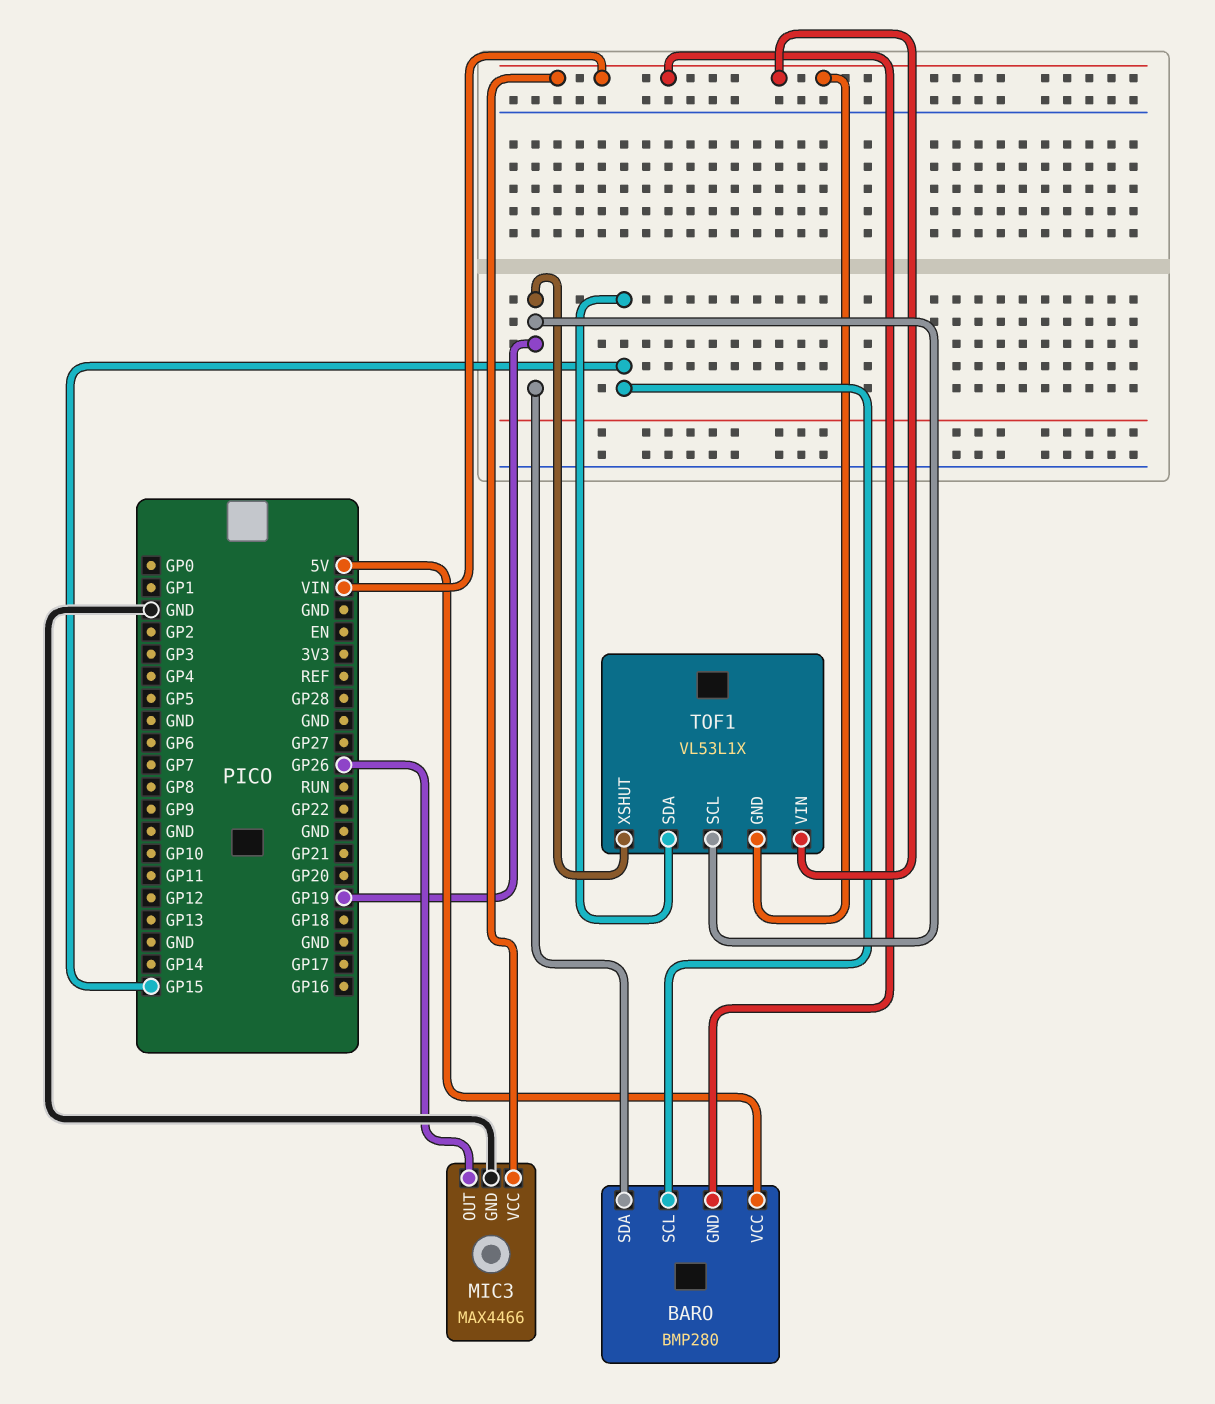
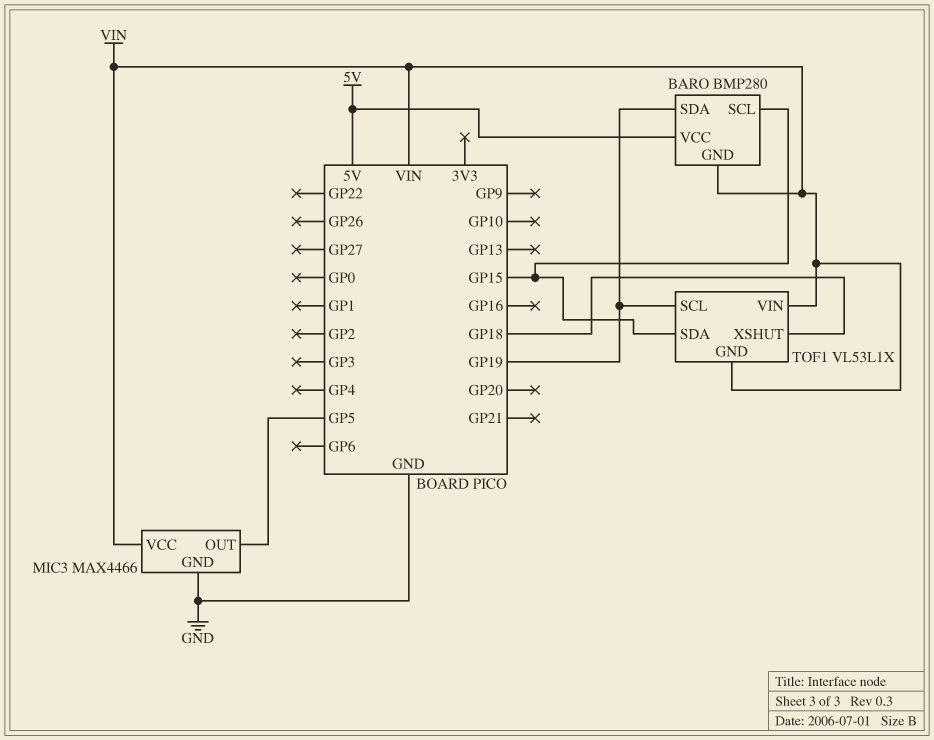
MIC3 pin OUT: GP26 -> GP5
TOF1 pin XSHUT: GP19 -> GP18

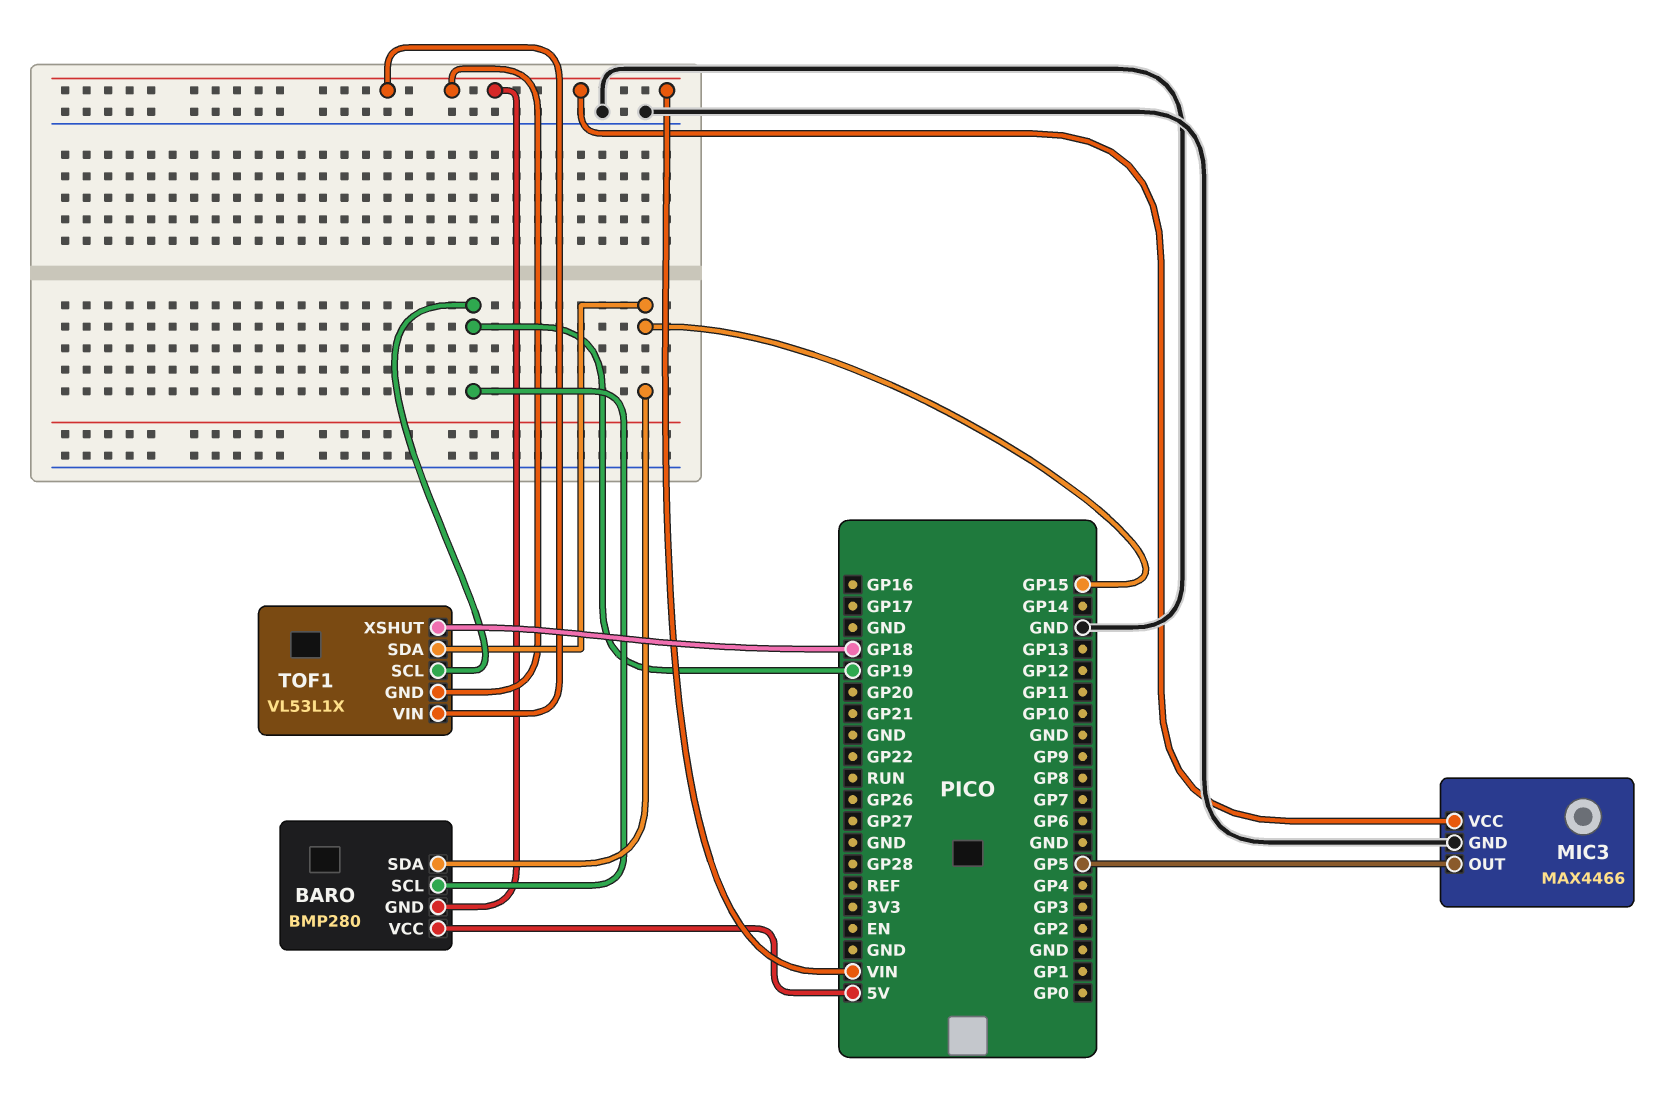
BARO pin SCL: GP15 -> GP19
BARO pin SDA: GP19 -> GP15

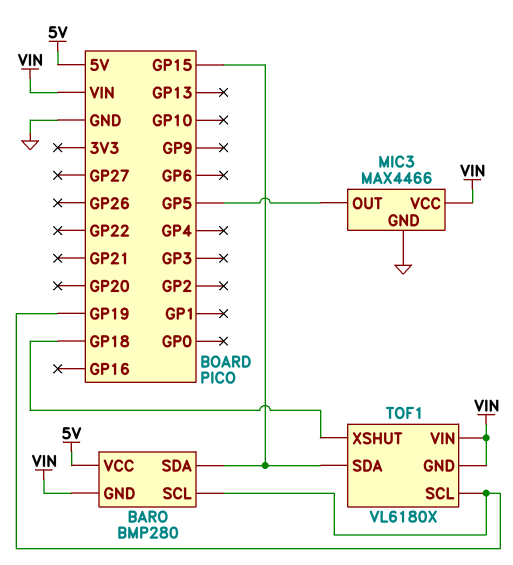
TOF1: VL53L1X -> VL6180X

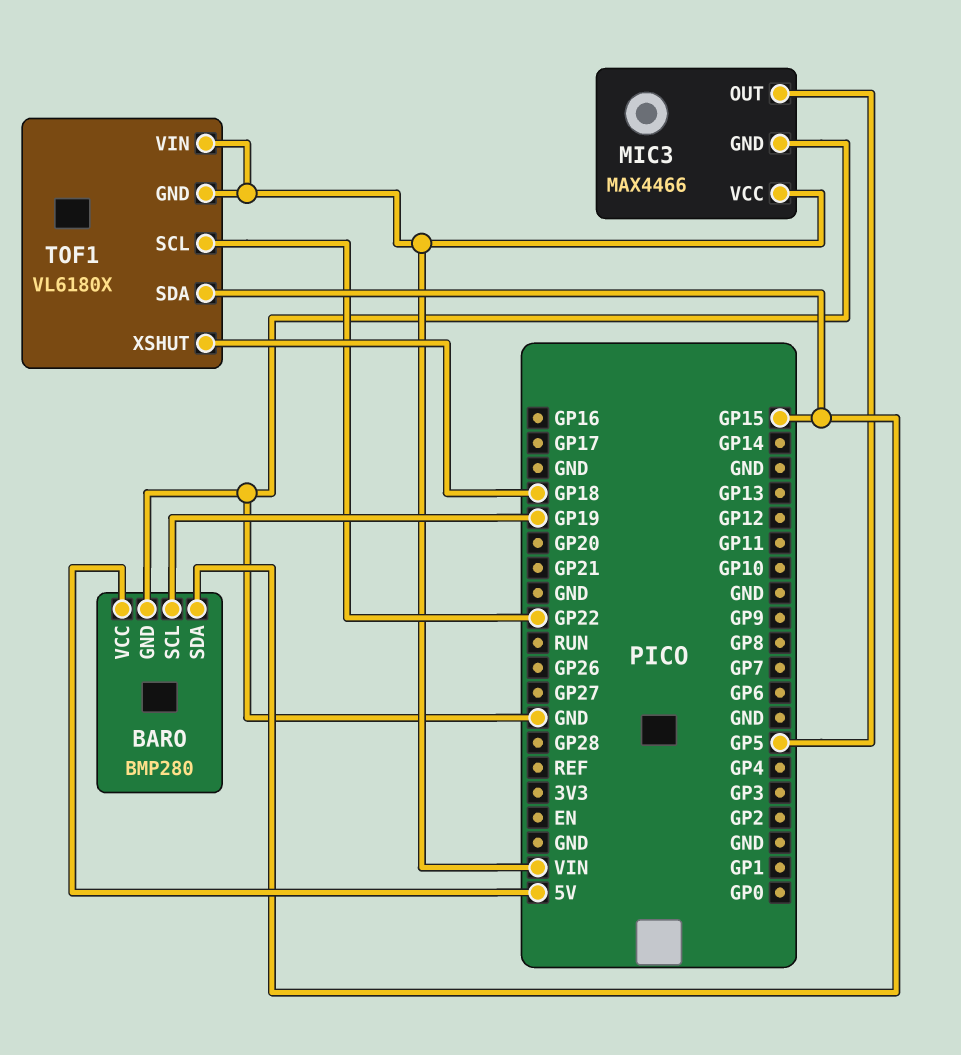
BARO pin GND: VIN -> GND
TOF1 pin SCL: GP19 -> GP22

